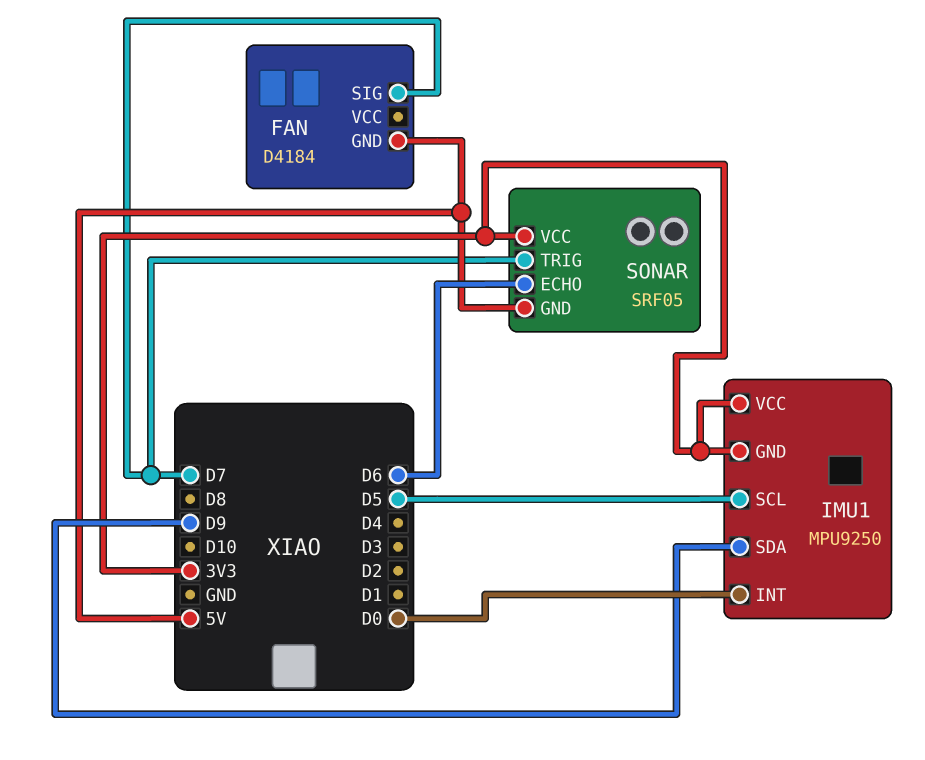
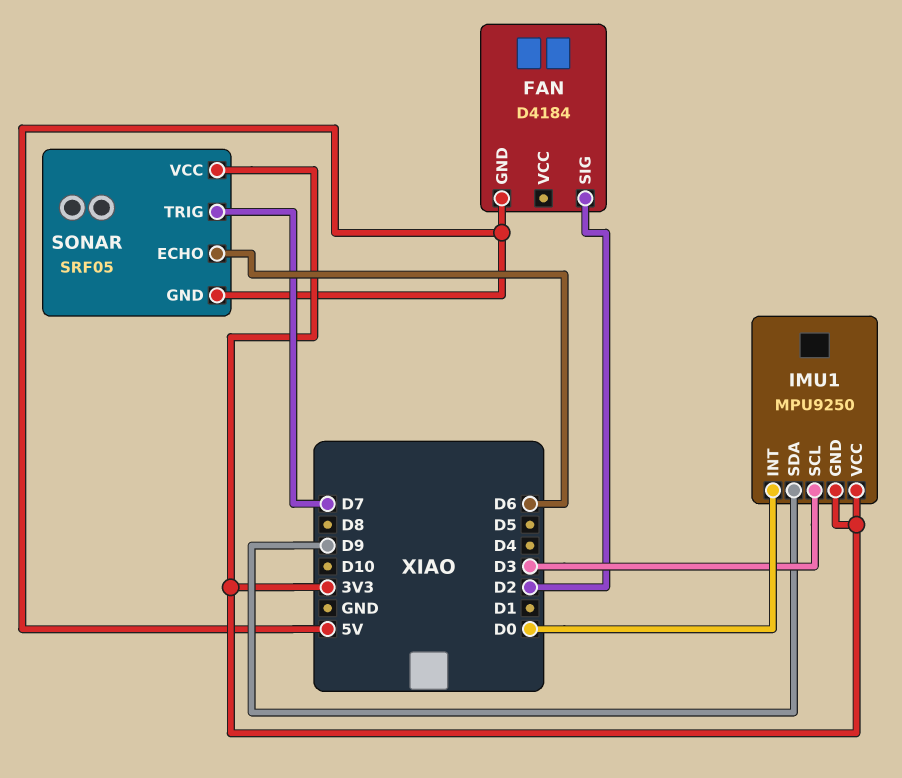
FAN pin SIG: D7 -> D2
IMU1 pin SCL: D5 -> D3

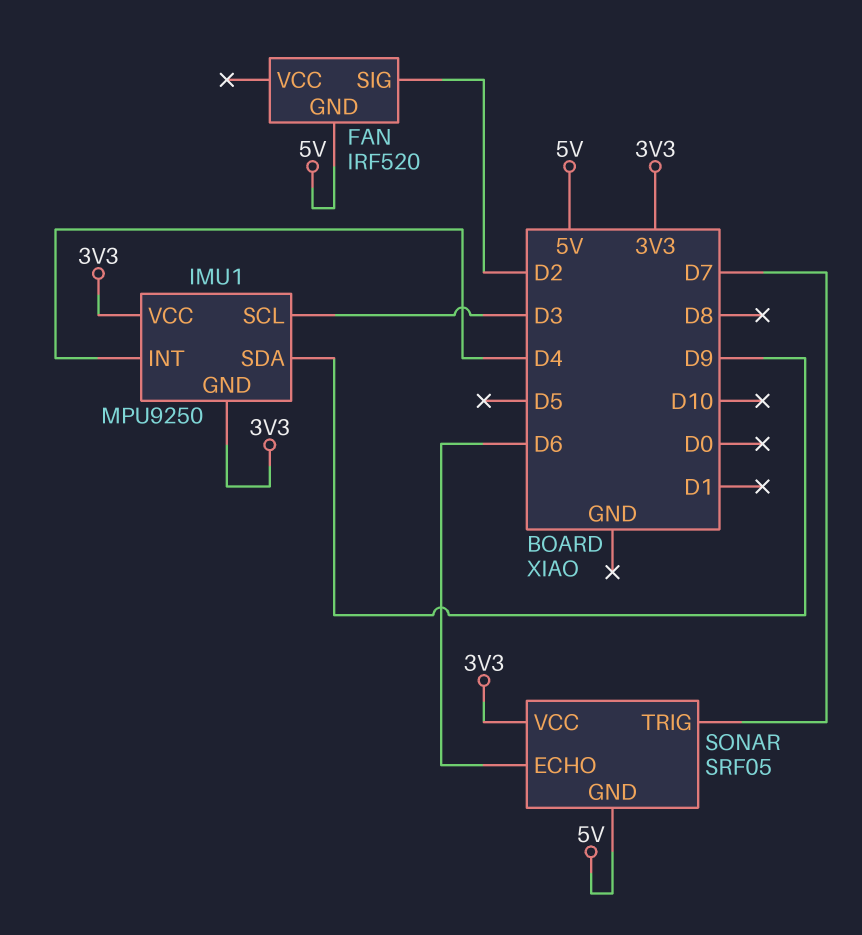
FAN: D4184 -> IRF520
IMU1 pin INT: D0 -> D4

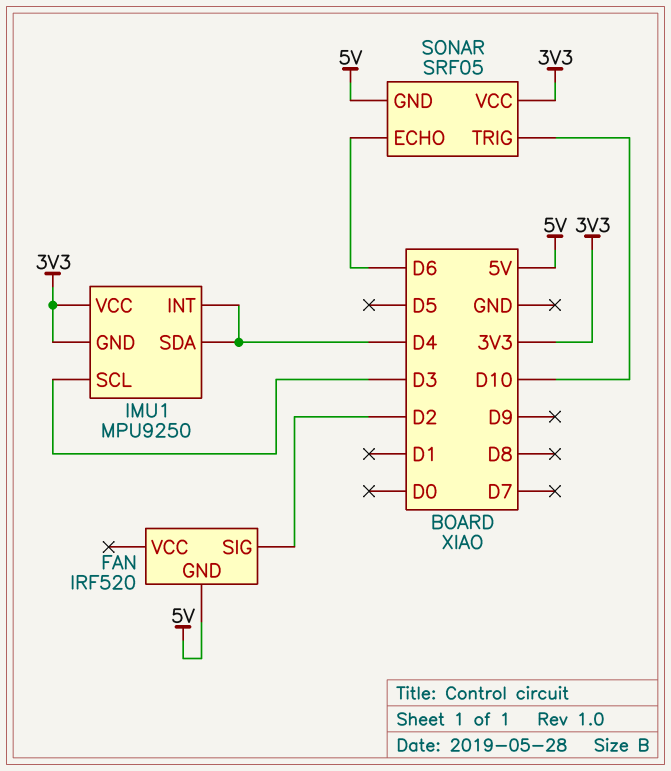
IMU1 pin SDA: D9 -> D4
SONAR pin TRIG: D7 -> D10

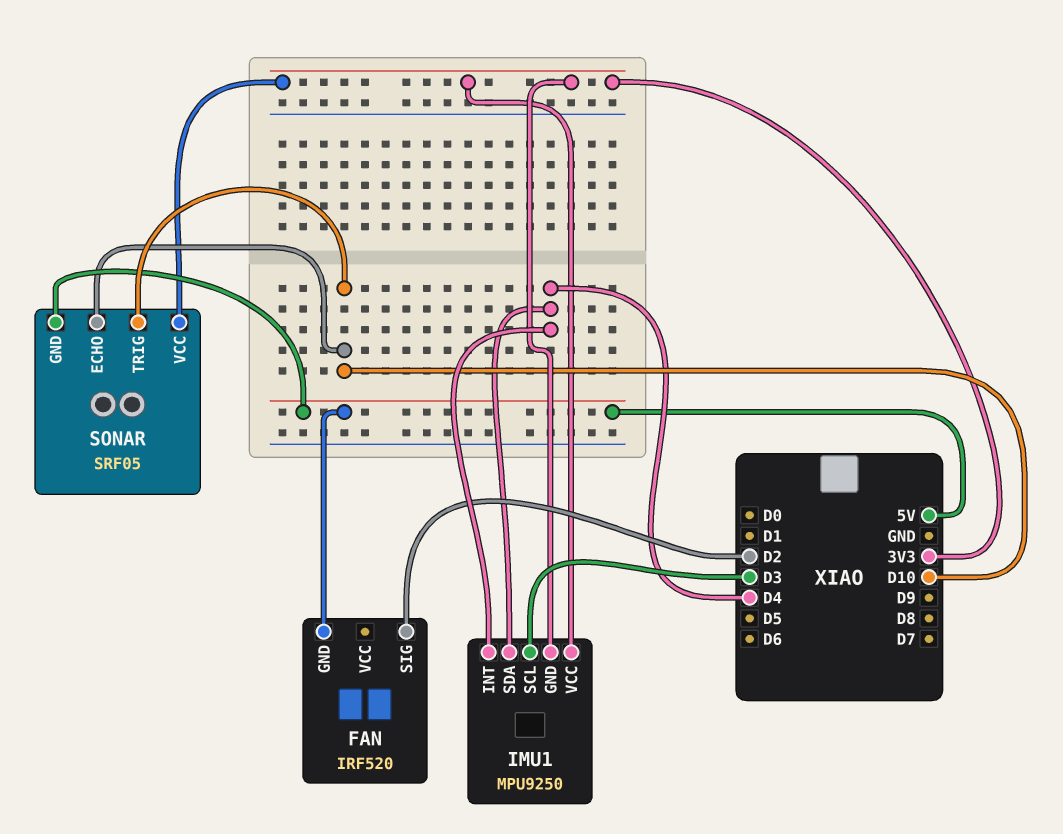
SONAR pin ECHO: D6 -> D10

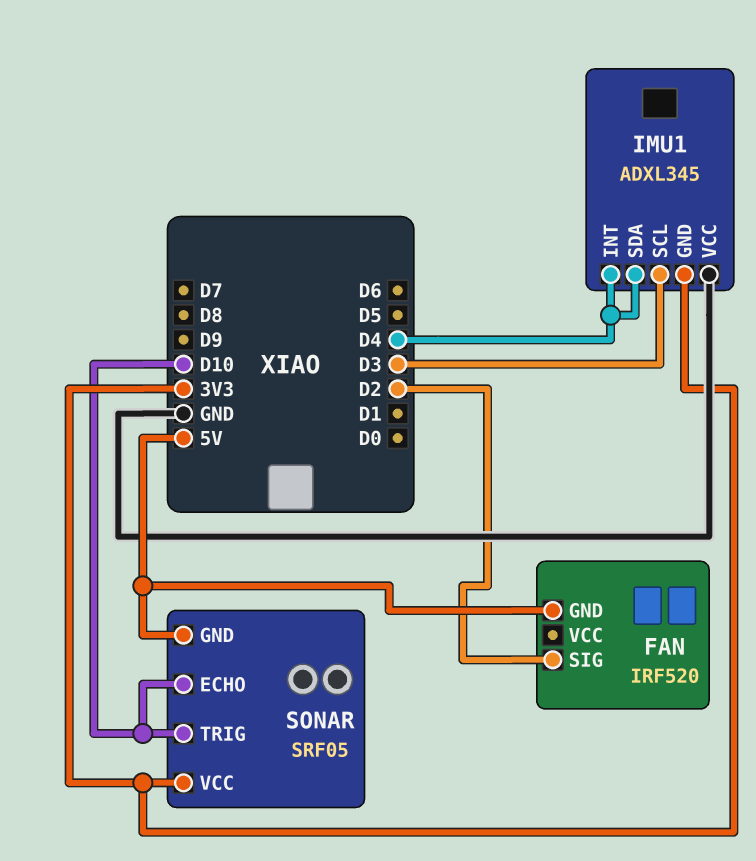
IMU1: MPU9250 -> ADXL345
IMU1 pin VCC: 3V3 -> GND

